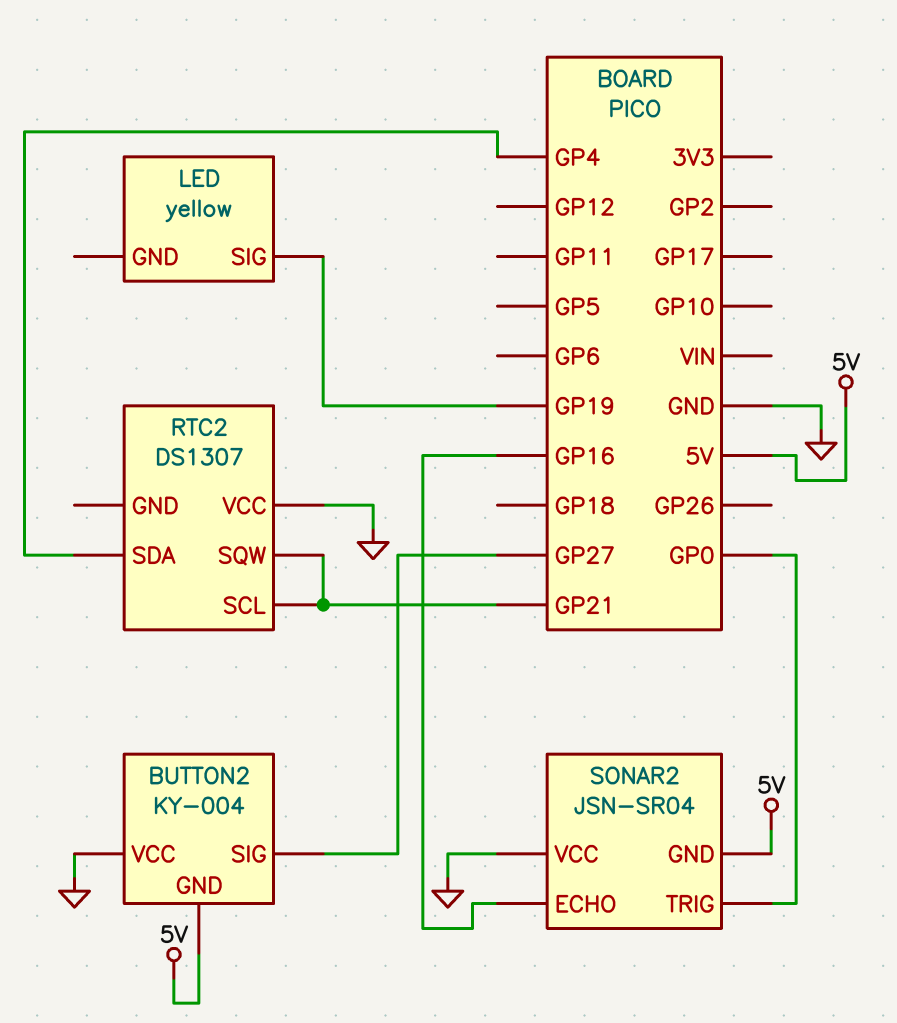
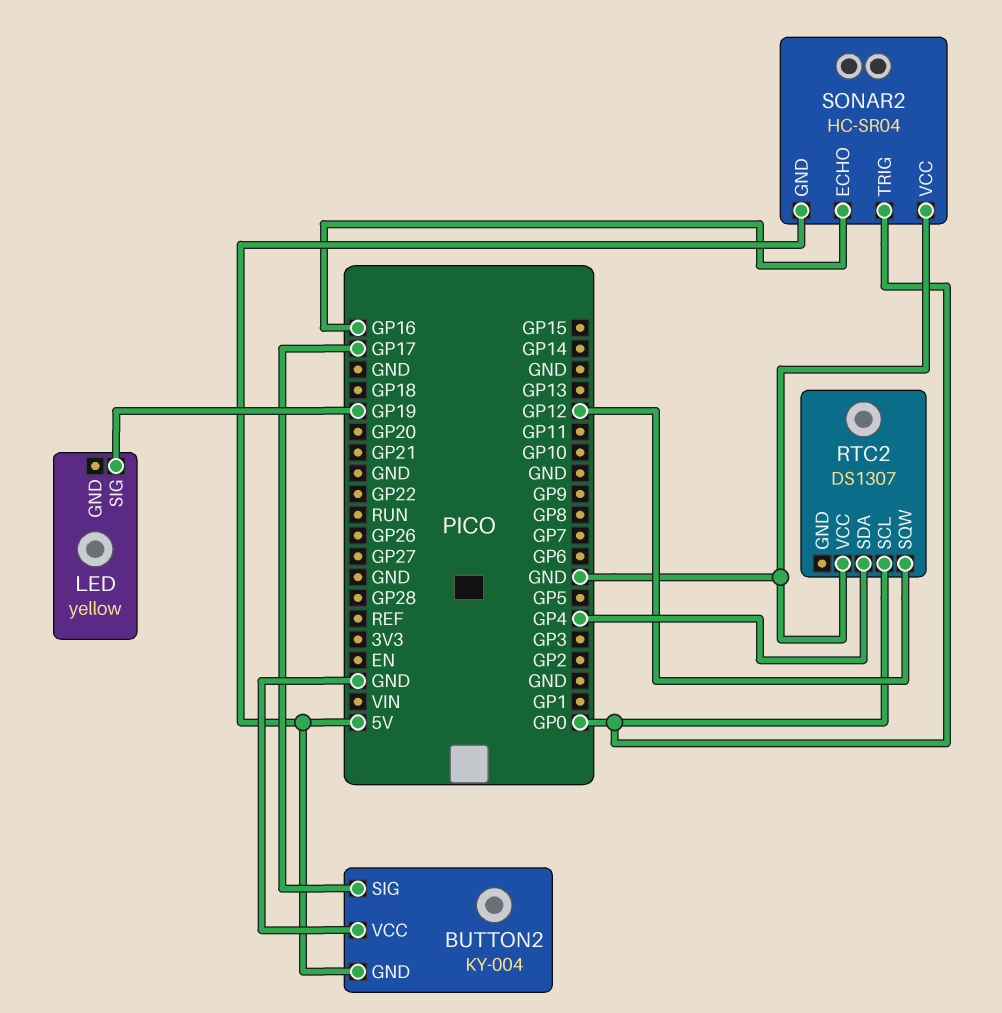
BUTTON2 pin SIG: GP27 -> GP17
RTC2 pin SCL: GP21 -> GP0
RTC2 pin SQW: GP21 -> GP12
SONAR2: JSN-SR04 -> HC-SR04

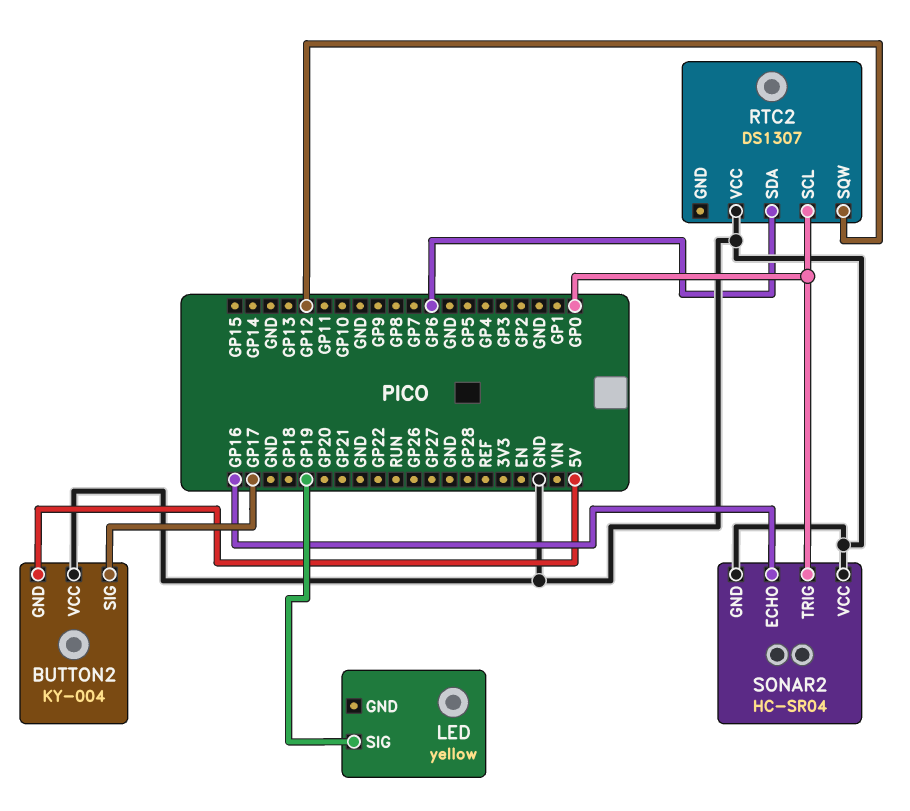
RTC2 pin SDA: GP4 -> GP6
SONAR2 pin GND: 5V -> GND

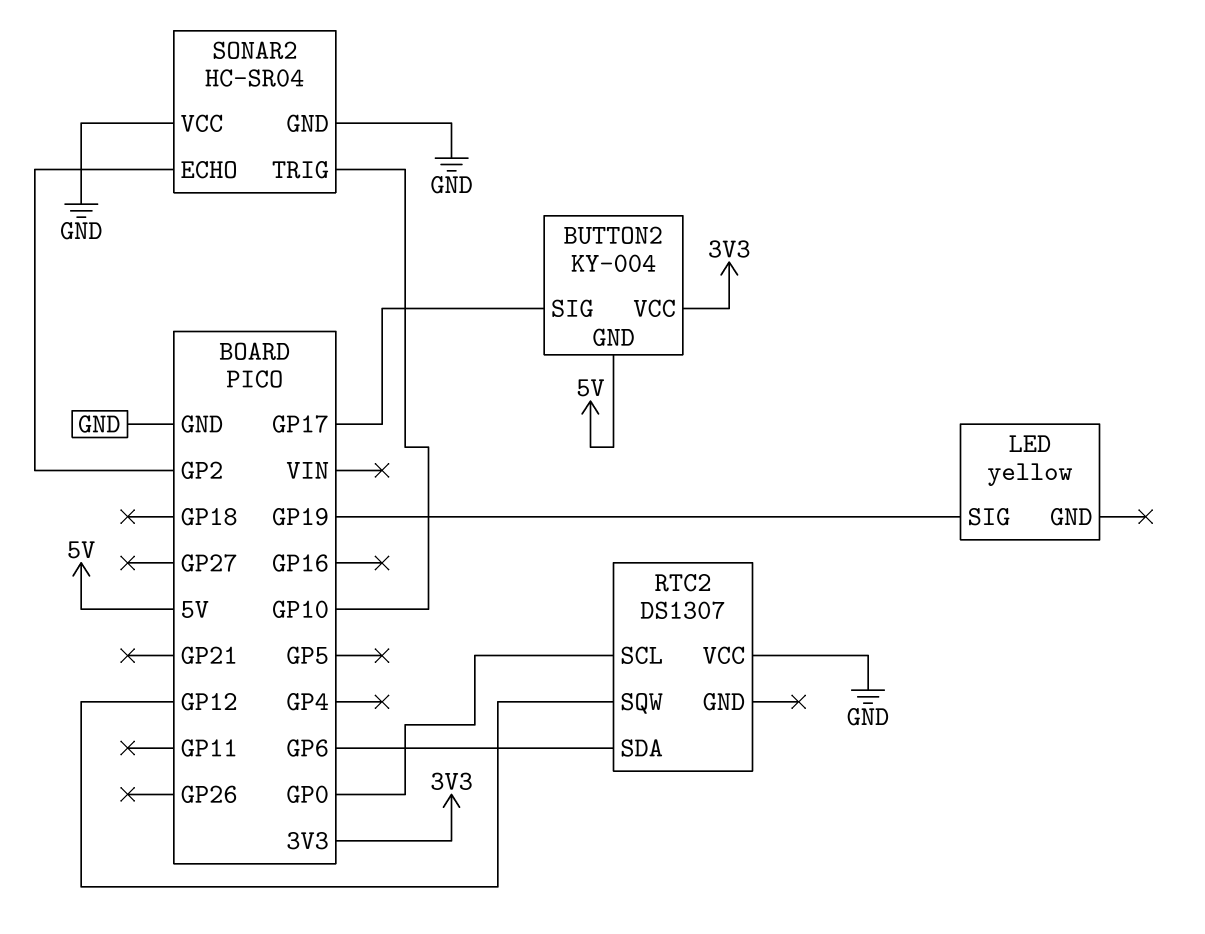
BUTTON2 pin VCC: GND -> 3V3
SONAR2 pin ECHO: GP16 -> GP2
SONAR2 pin TRIG: GP0 -> GP10

